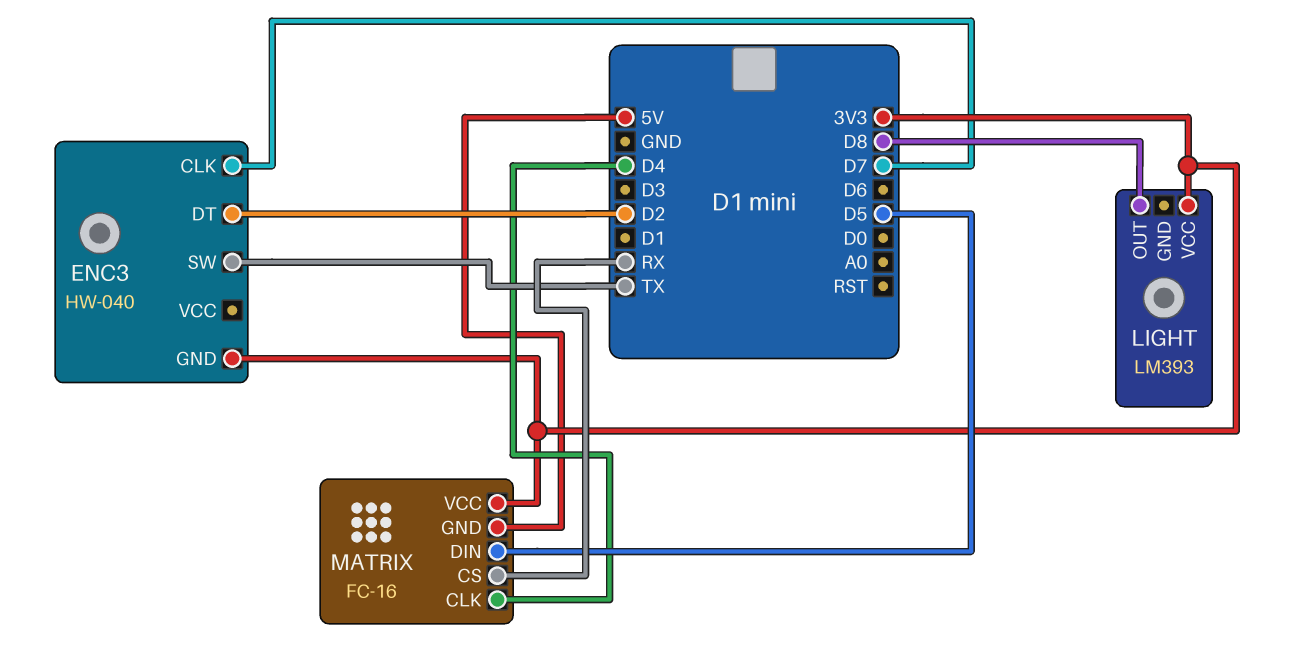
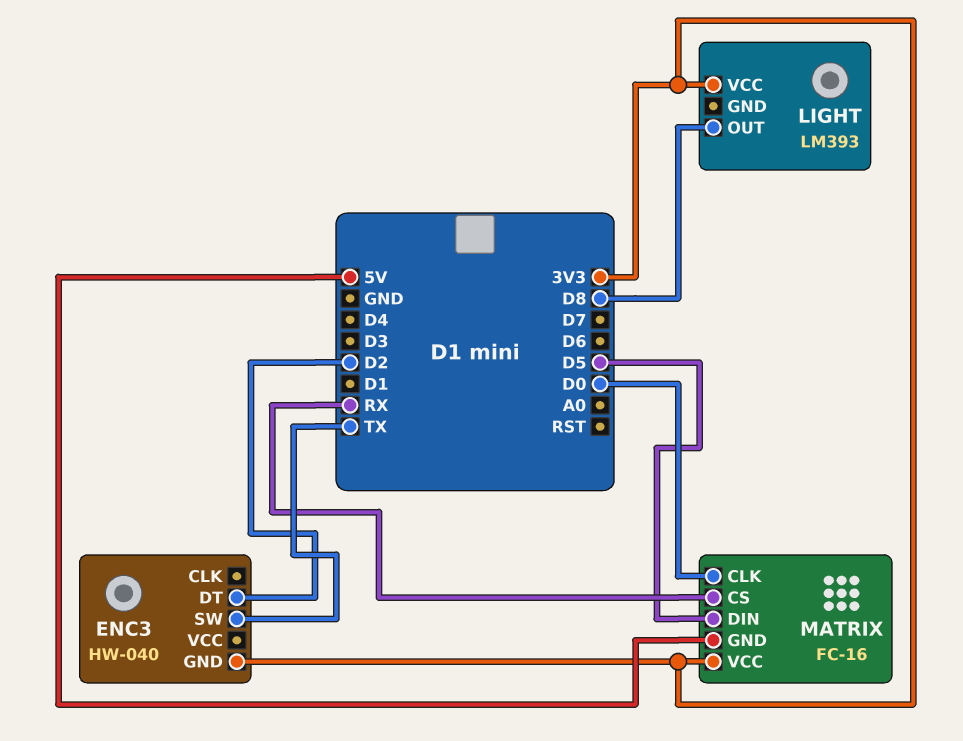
ENC3 pin CLK: D7 -> none
MATRIX pin CLK: D4 -> D0

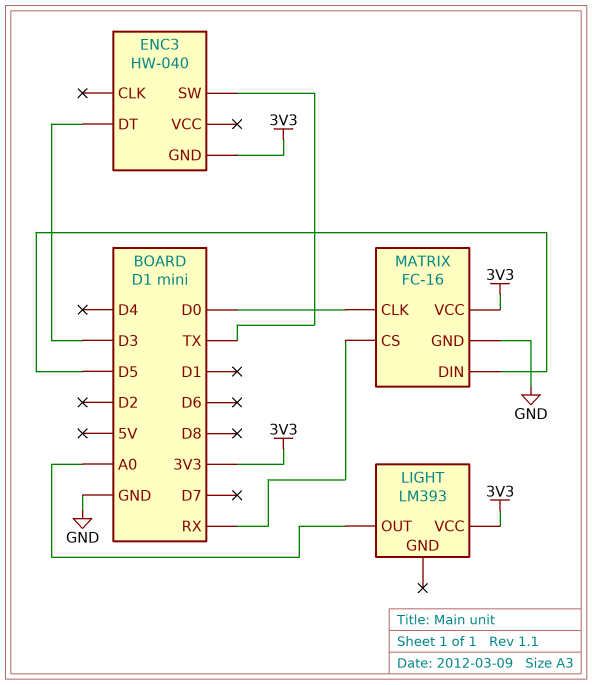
ENC3 pin DT: D2 -> D3
LIGHT pin OUT: D8 -> A0
MATRIX pin GND: 5V -> GND

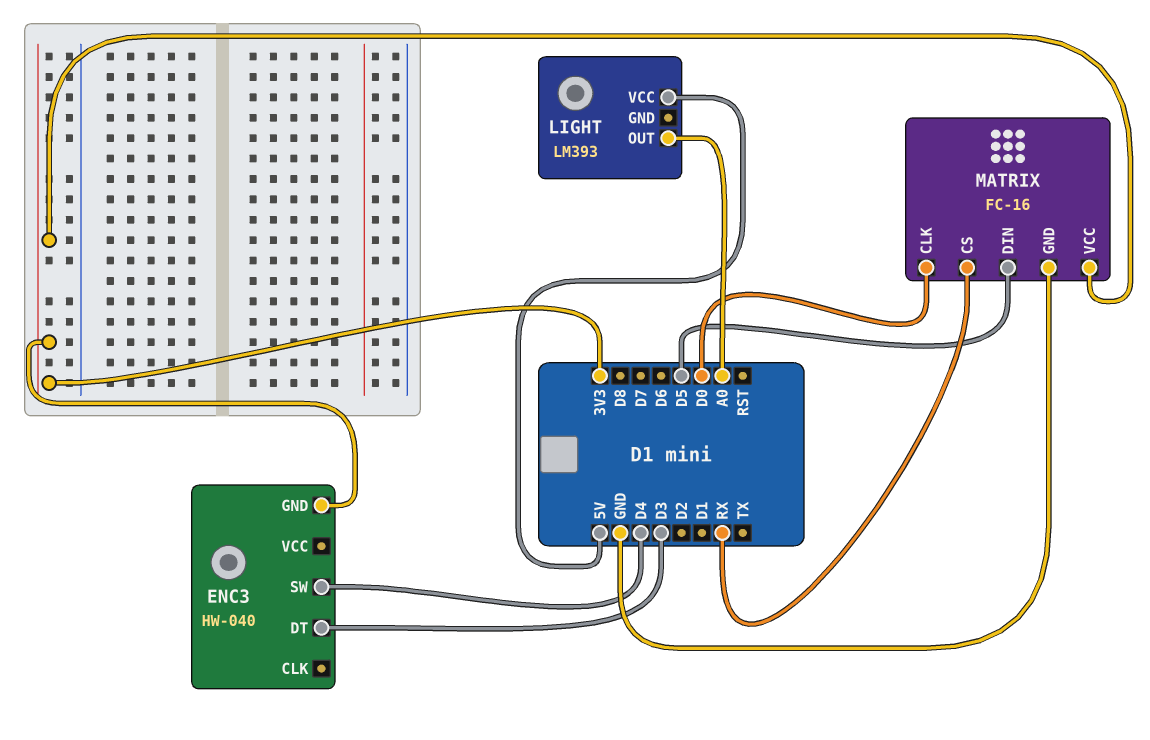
ENC3 pin SW: TX -> D4
LIGHT pin VCC: 3V3 -> 5V

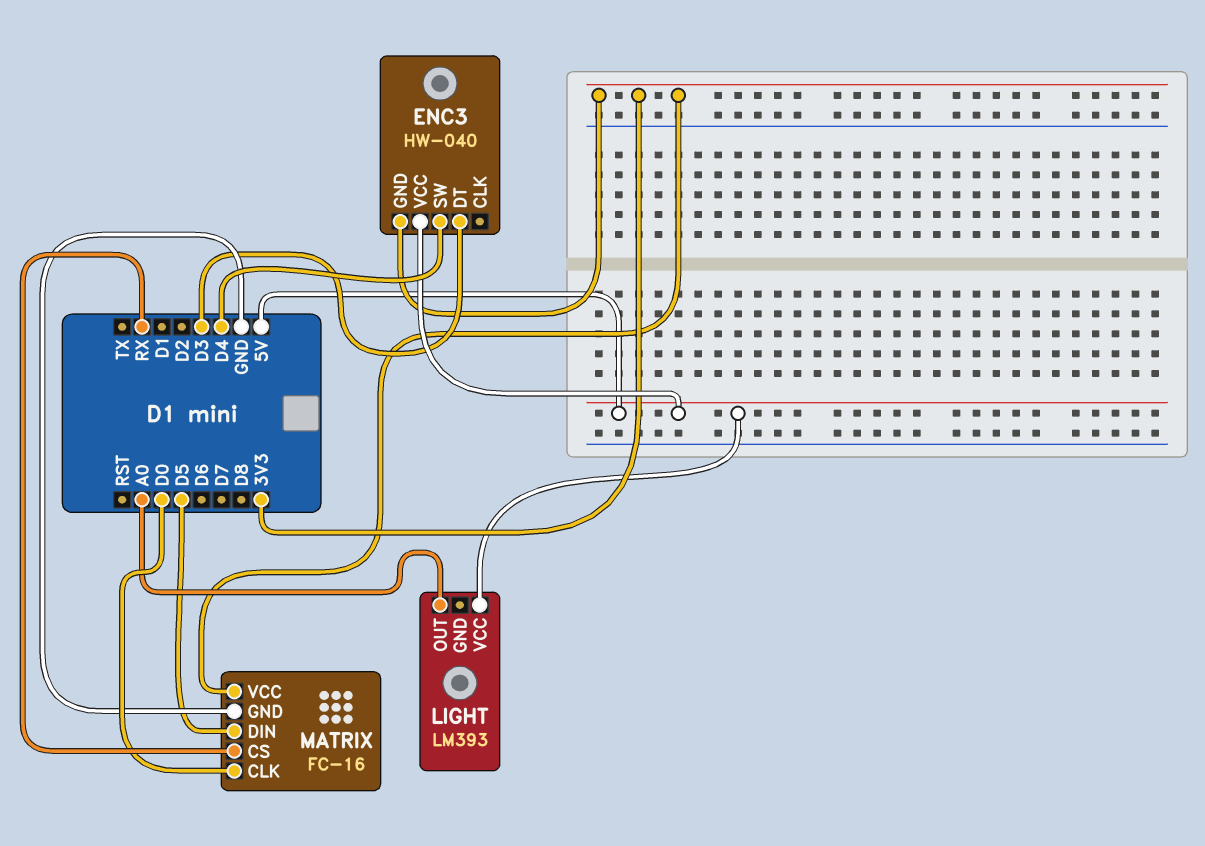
ENC3 pin VCC: none -> 5V

